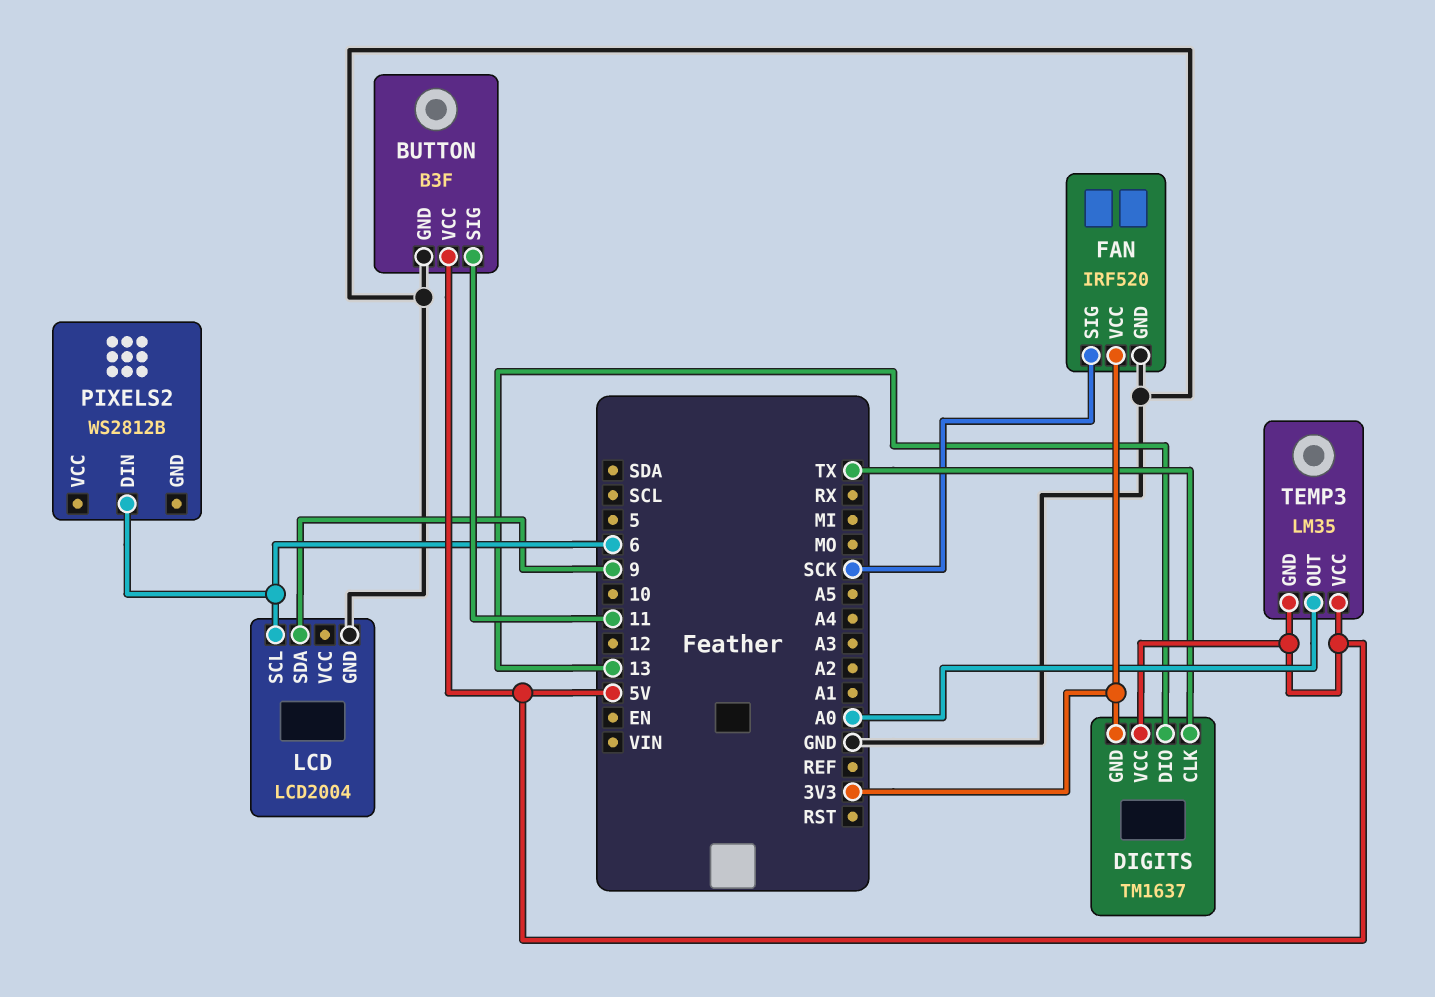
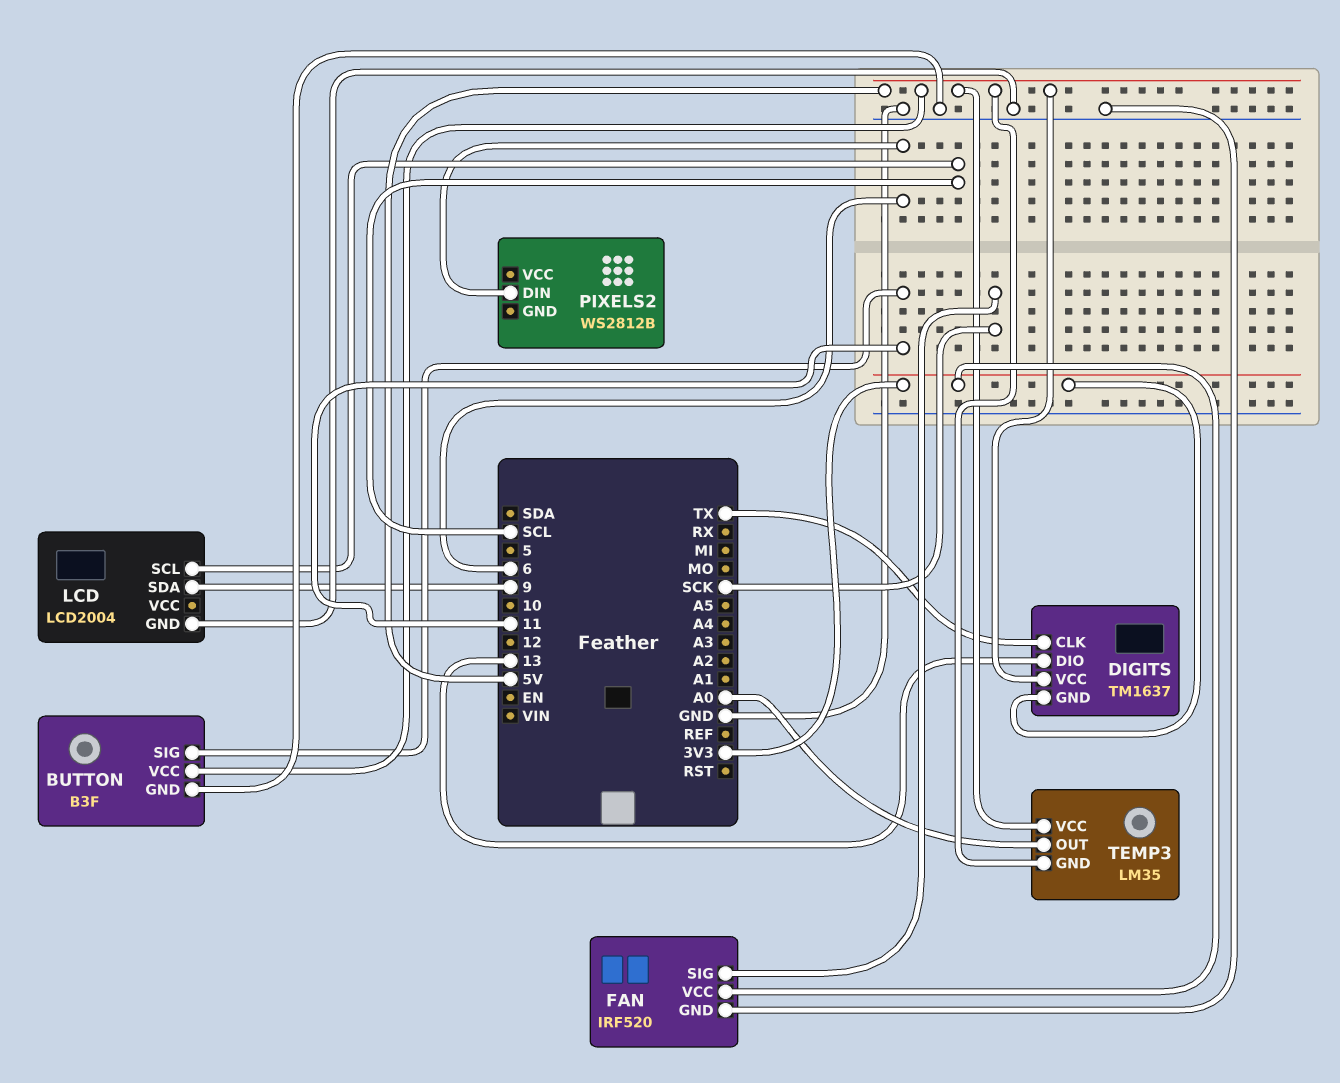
LCD pin SCL: 6 -> SCL

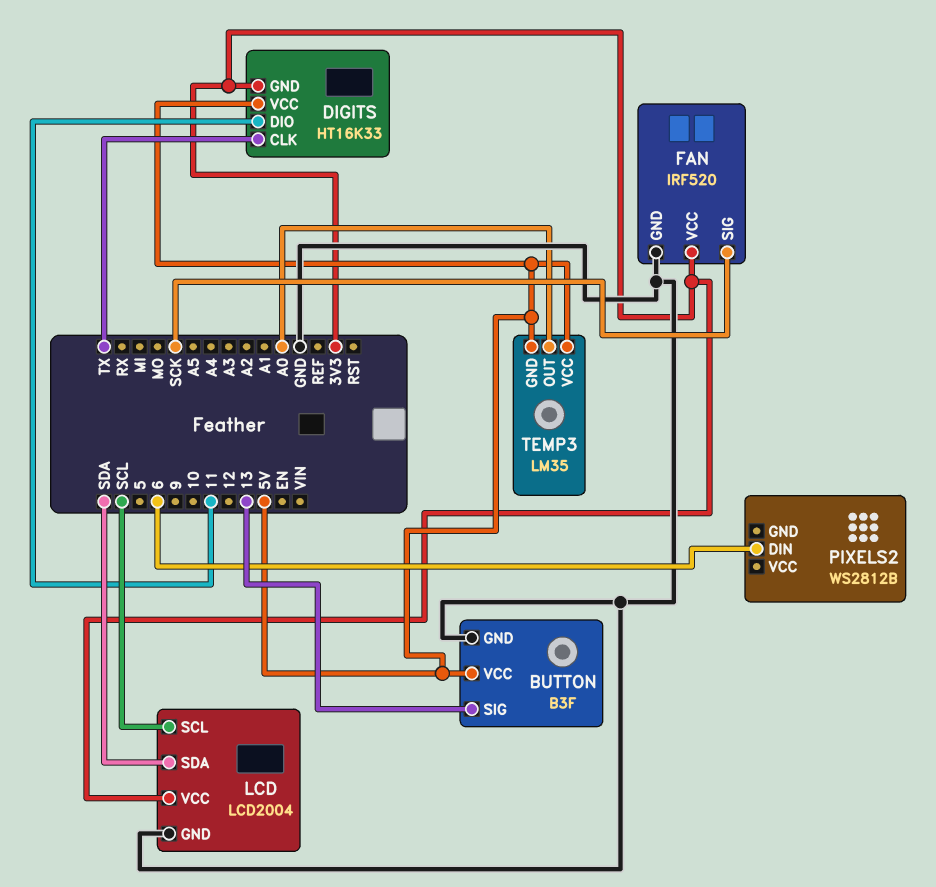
BUTTON pin SIG: 11 -> 13
DIGITS: TM1637 -> HT16K33
DIGITS pin DIO: 13 -> 11
LCD pin SDA: 9 -> SDA
LCD pin VCC: none -> 3V3

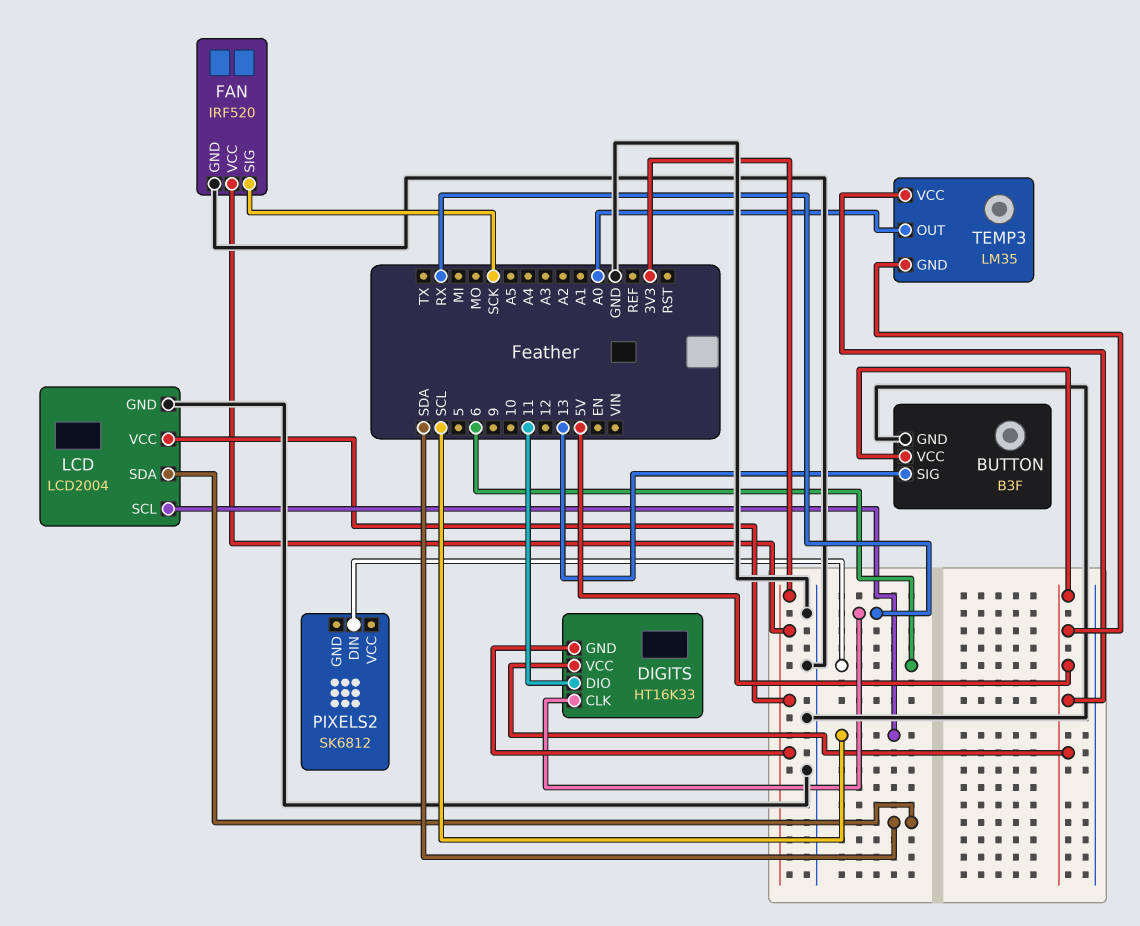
DIGITS pin CLK: TX -> RX
PIXELS2: WS2812B -> SK6812

